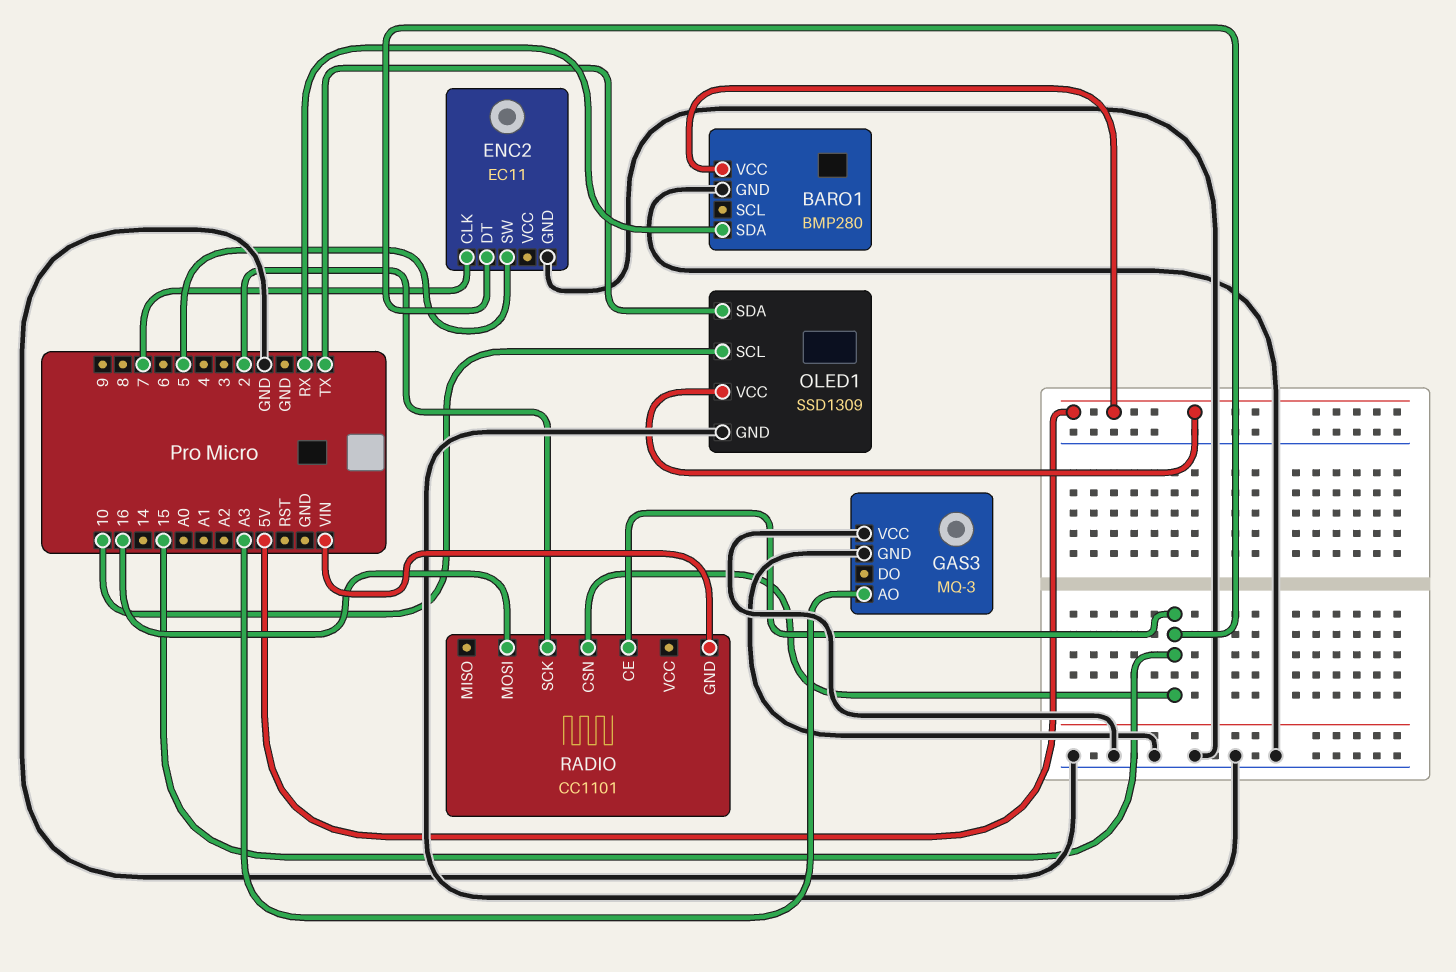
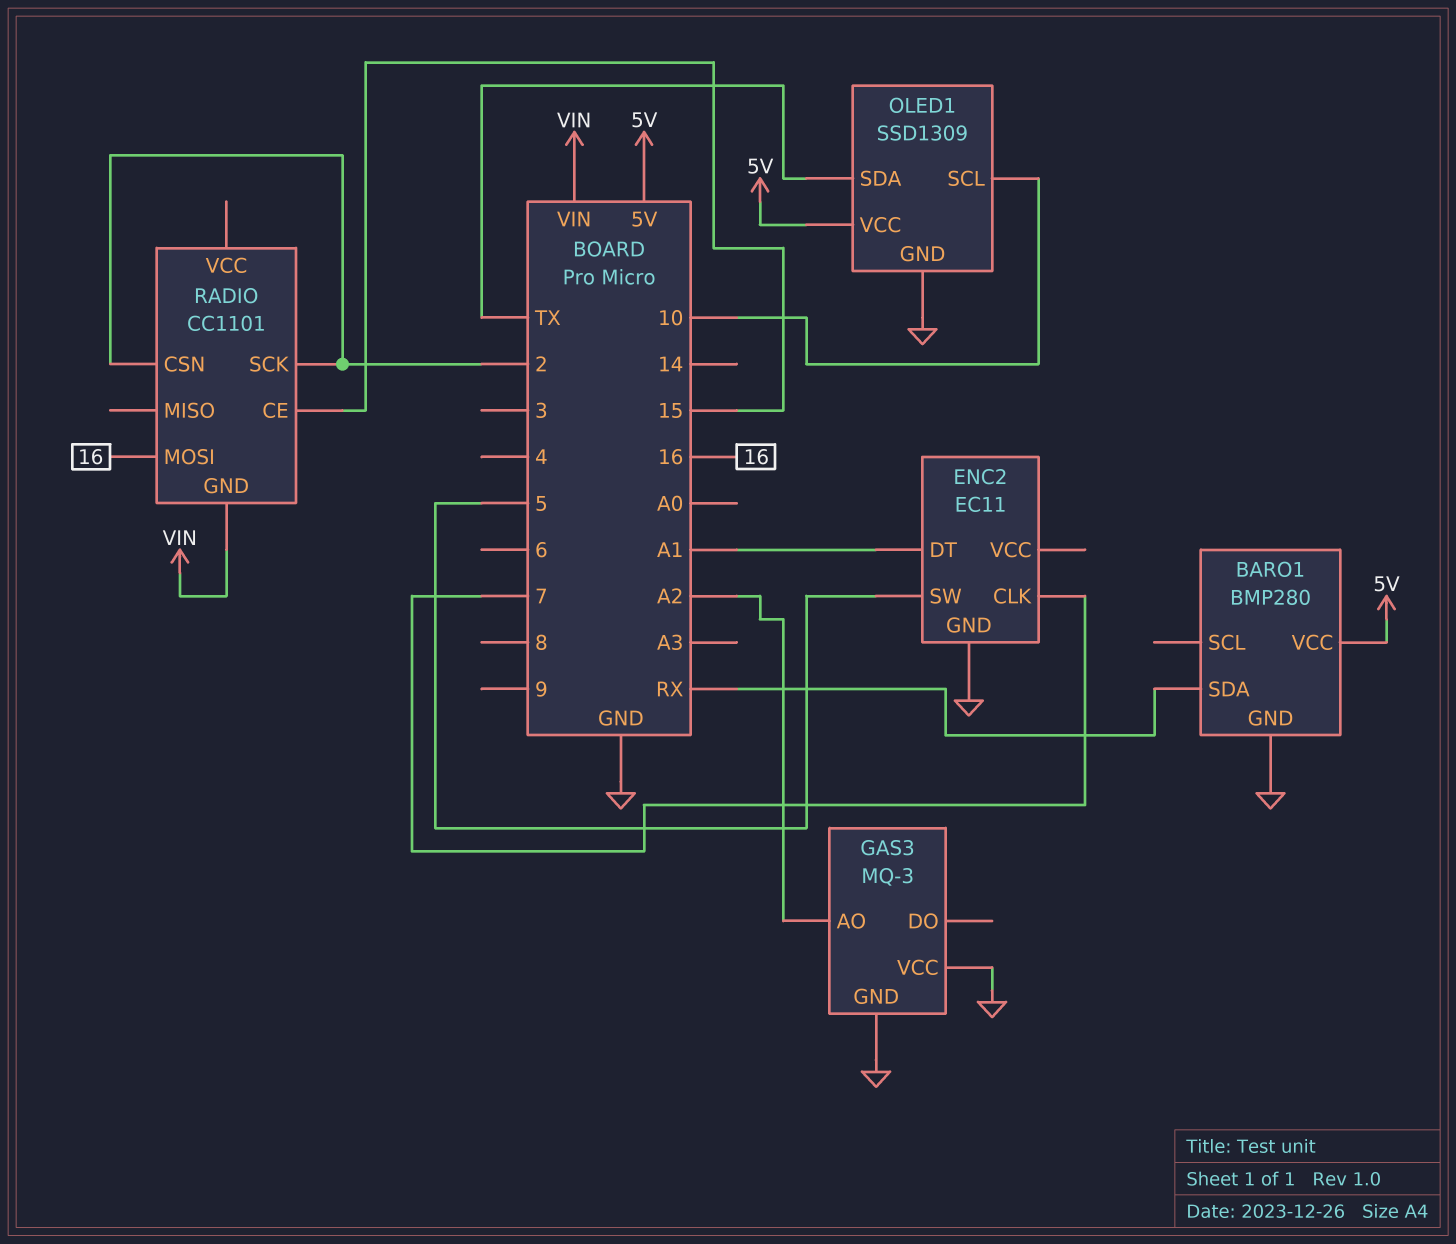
ENC2 pin DT: 15 -> A1
GAS3 pin AO: A3 -> A2
RADIO pin CSN: 15 -> 2

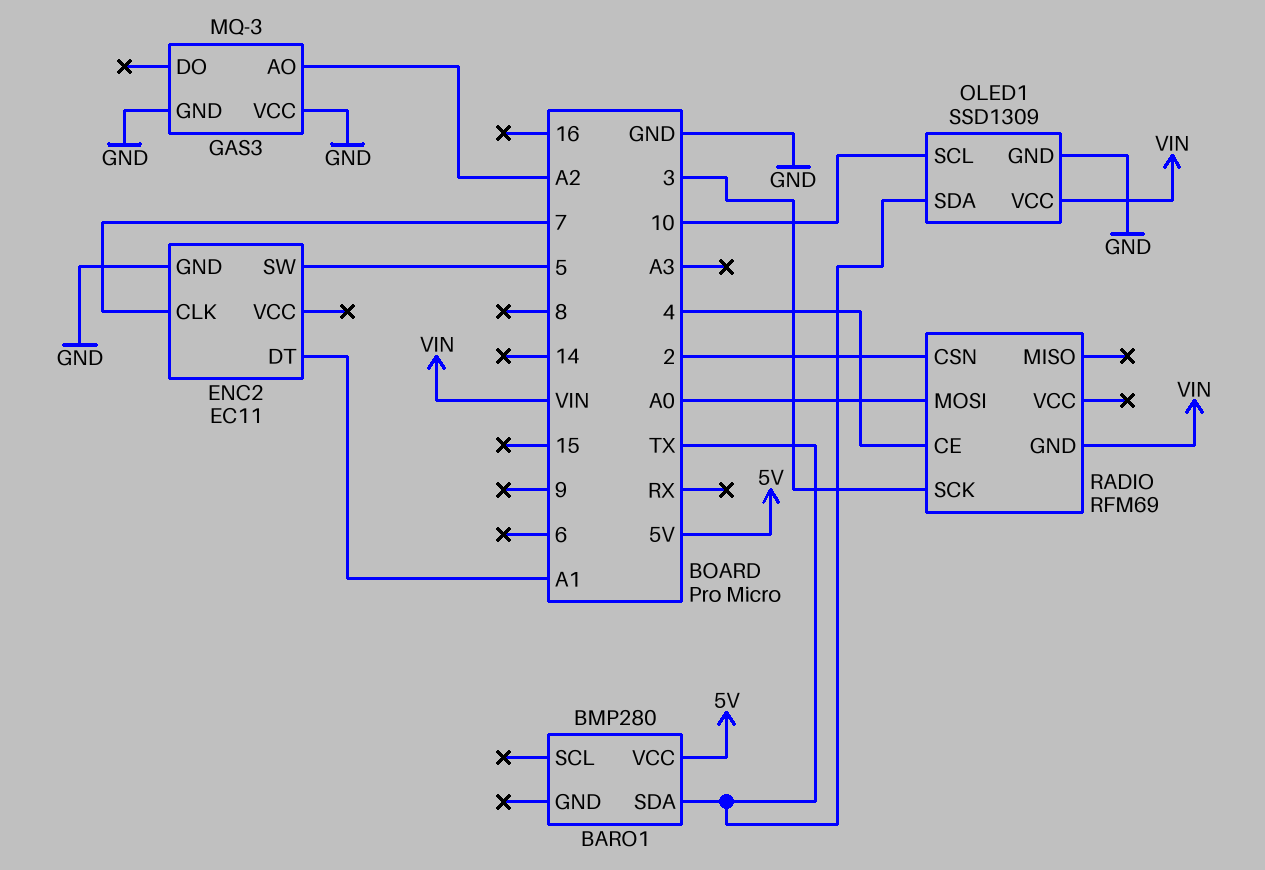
BARO1 pin GND: GND -> none
BARO1 pin SDA: RX -> TX
OLED1 pin VCC: 5V -> VIN
RADIO: CC1101 -> RFM69
RADIO pin CE: 15 -> 4
RADIO pin MOSI: 16 -> A0
RADIO pin SCK: 2 -> 3

